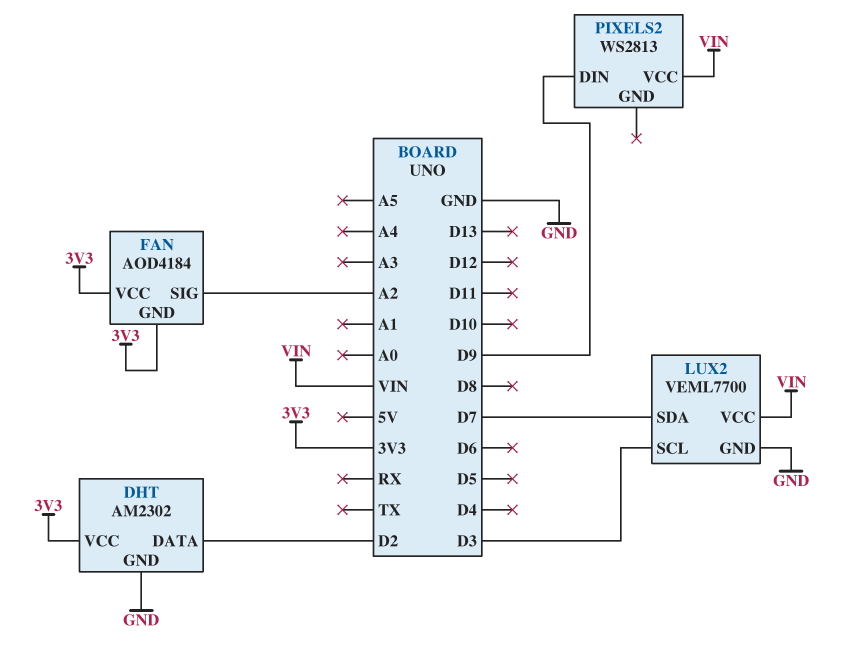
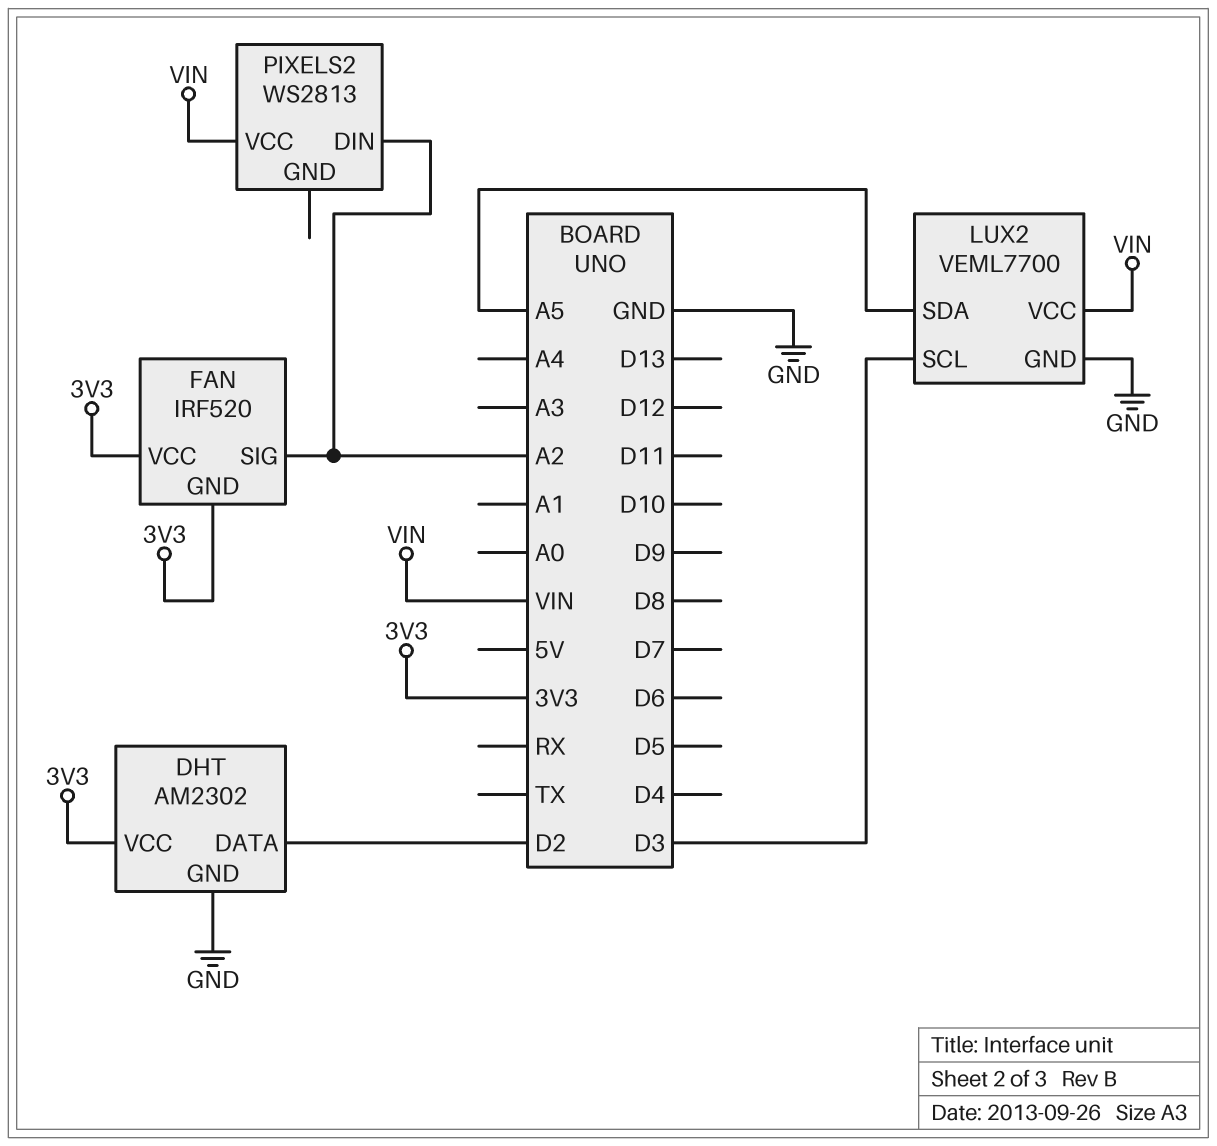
FAN: AOD4184 -> IRF520
LUX2 pin SDA: D7 -> A5
PIXELS2 pin DIN: D9 -> A2

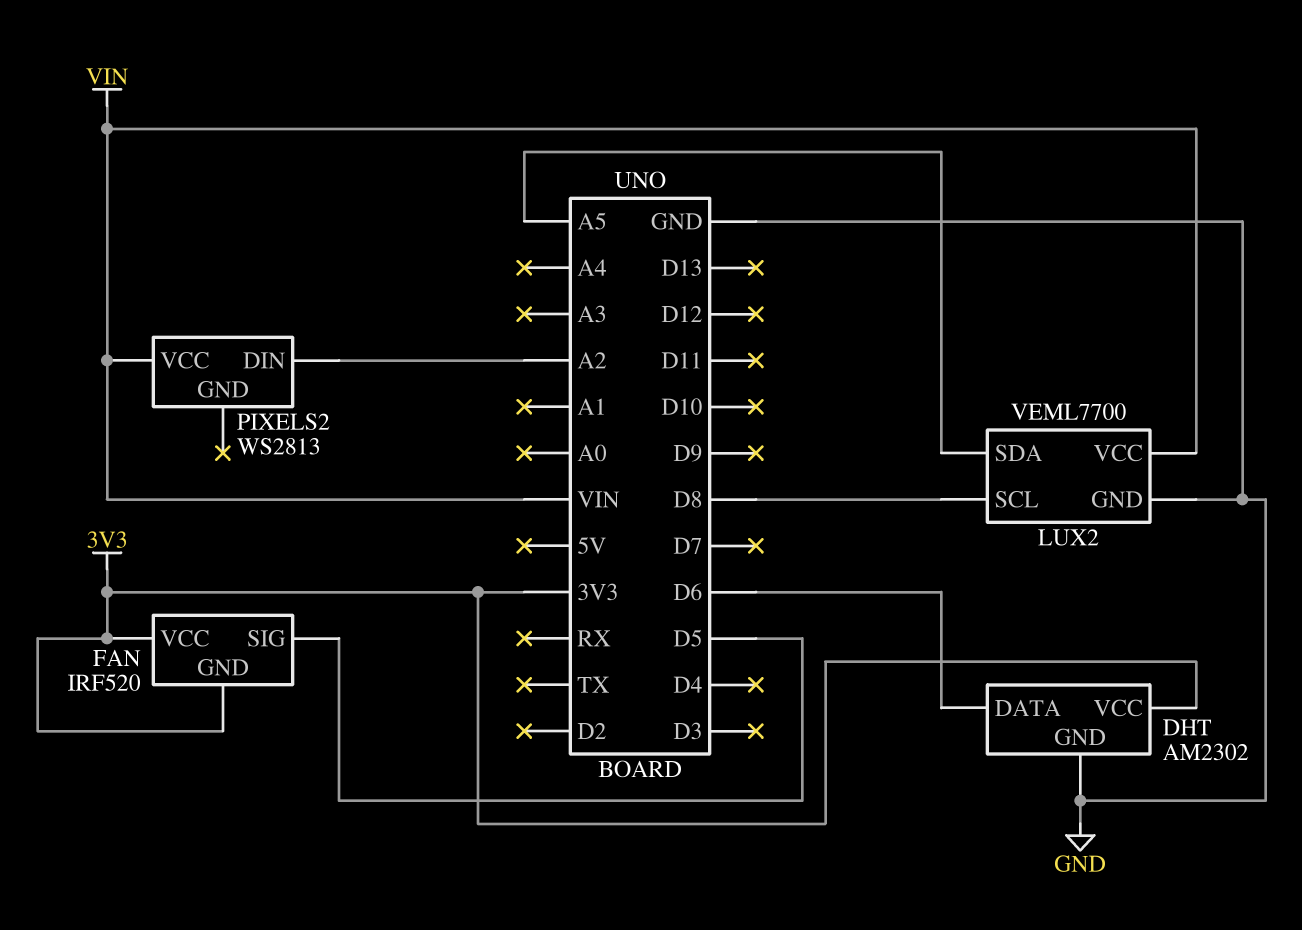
DHT pin DATA: D2 -> D6
FAN pin SIG: A2 -> D5
LUX2 pin SCL: D3 -> D8

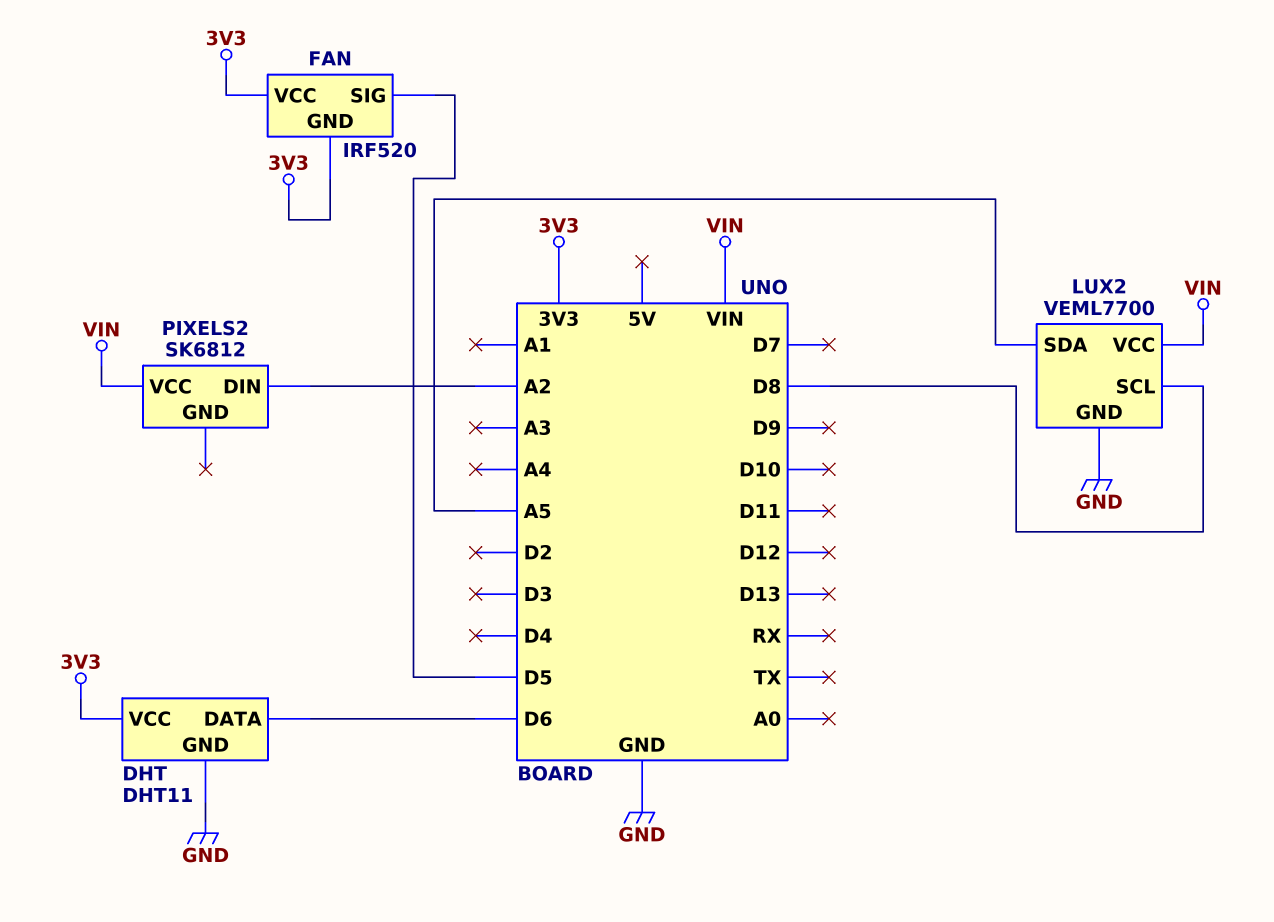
DHT: AM2302 -> DHT11
PIXELS2: WS2813 -> SK6812

